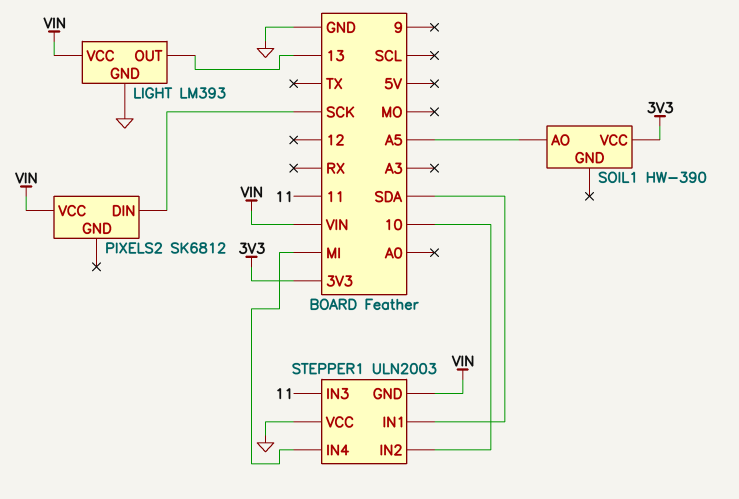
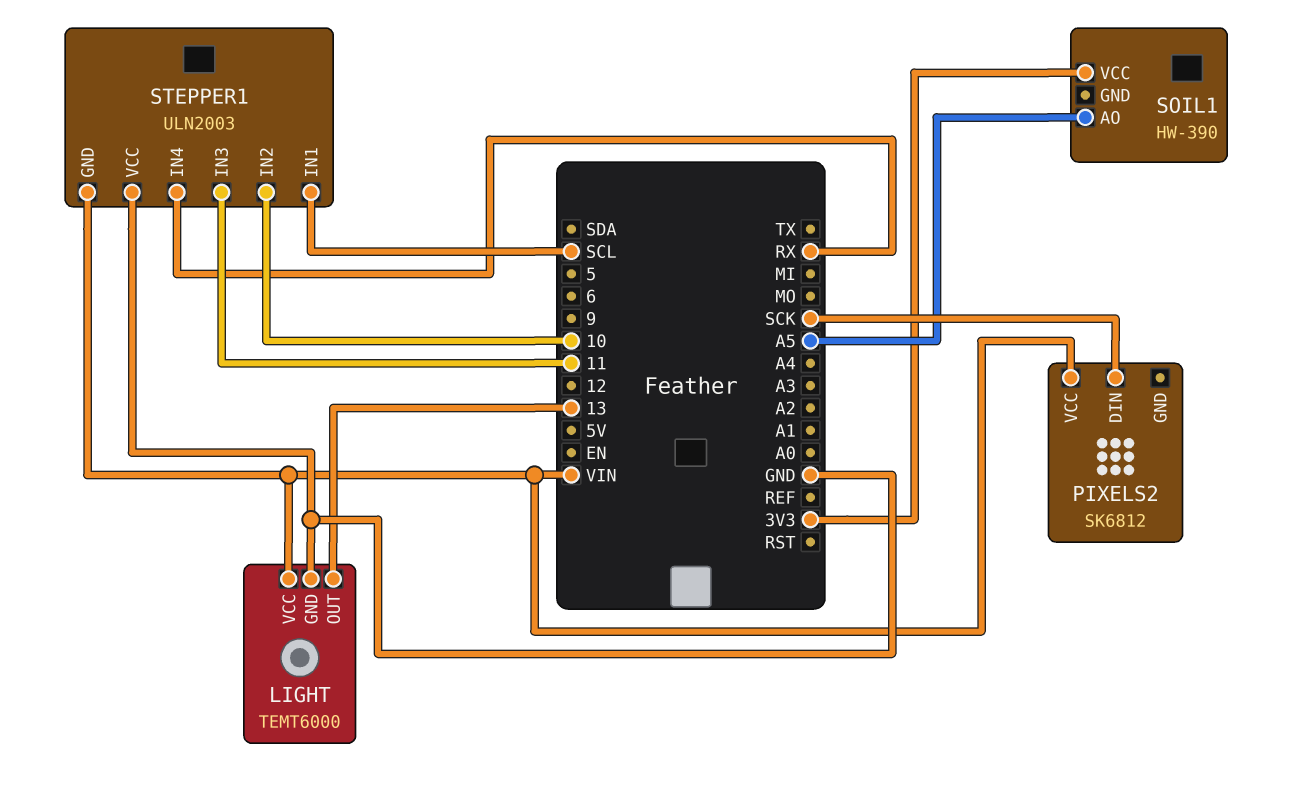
LIGHT: LM393 -> TEMT6000
STEPPER1 pin IN1: SDA -> SCL
STEPPER1 pin IN4: MI -> RX

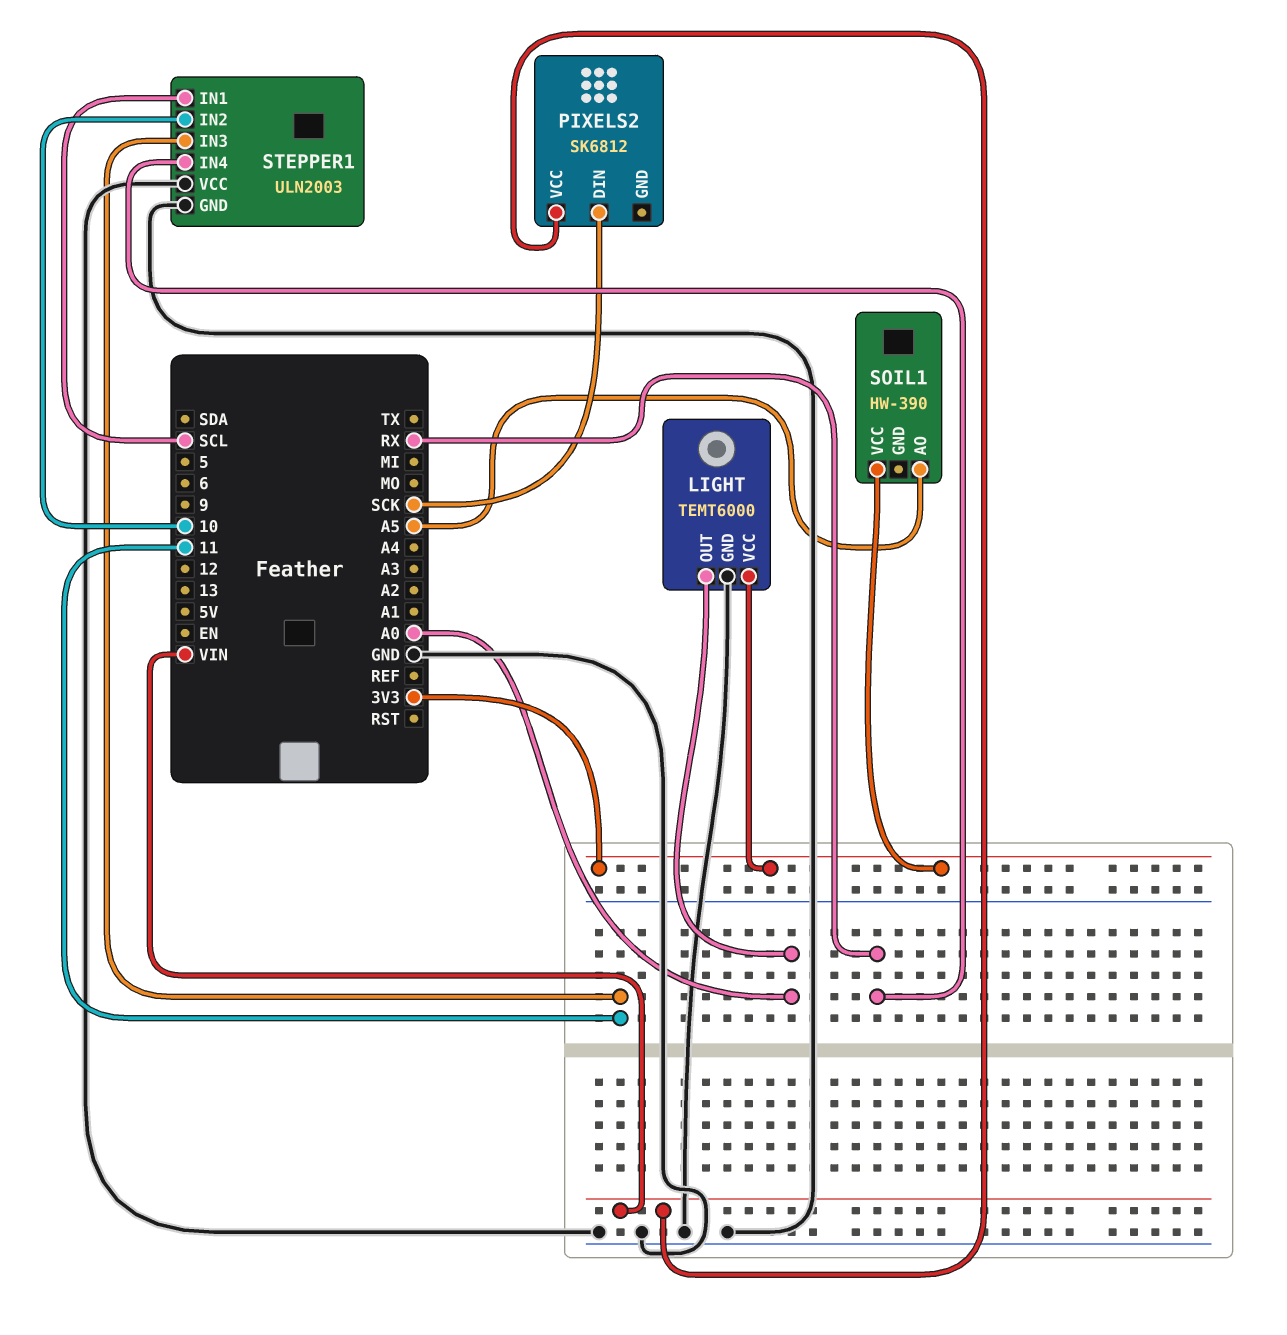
LIGHT pin OUT: 13 -> A0
LIGHT pin VCC: VIN -> 3V3
STEPPER1 pin GND: VIN -> GND

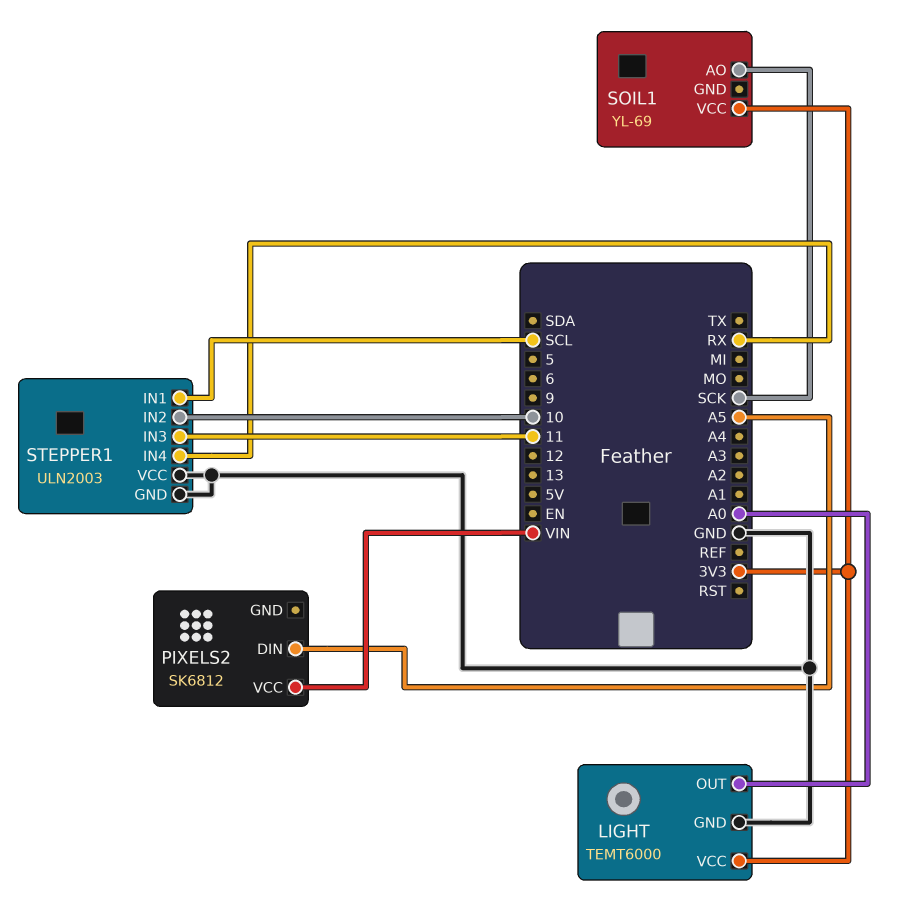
PIXELS2 pin DIN: SCK -> A5
SOIL1: HW-390 -> YL-69
SOIL1 pin AO: A5 -> SCK

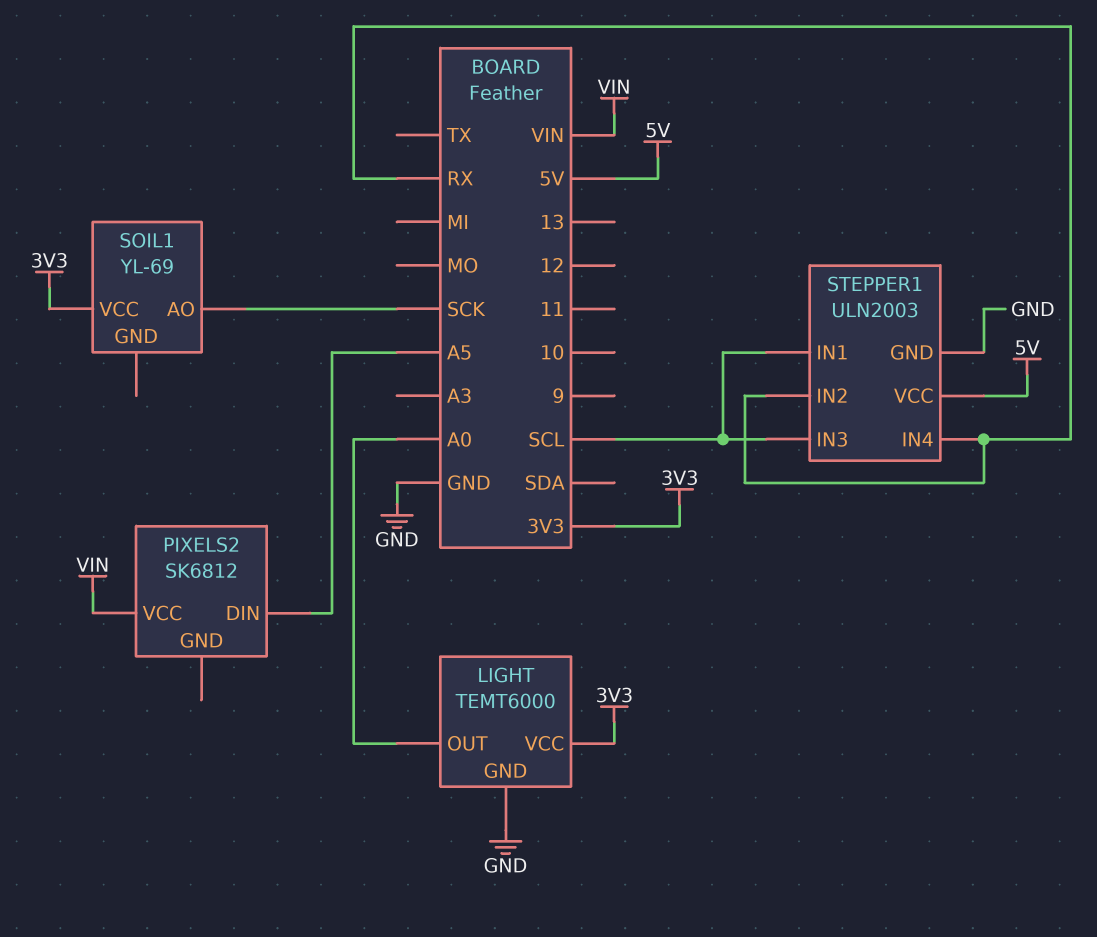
STEPPER1 pin IN2: 10 -> RX
STEPPER1 pin IN3: 11 -> SCL
STEPPER1 pin VCC: GND -> 5V

